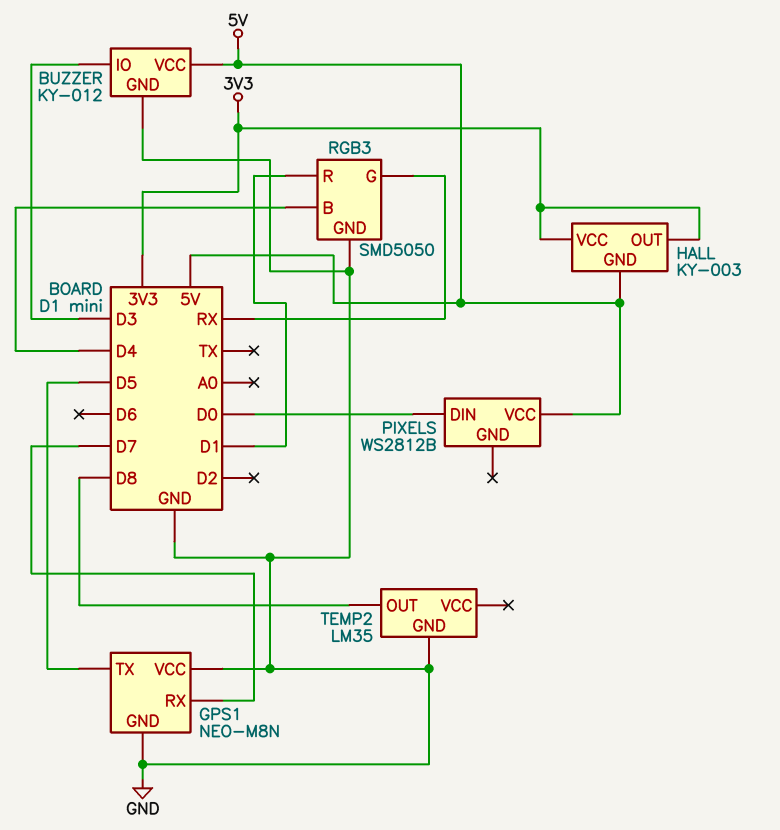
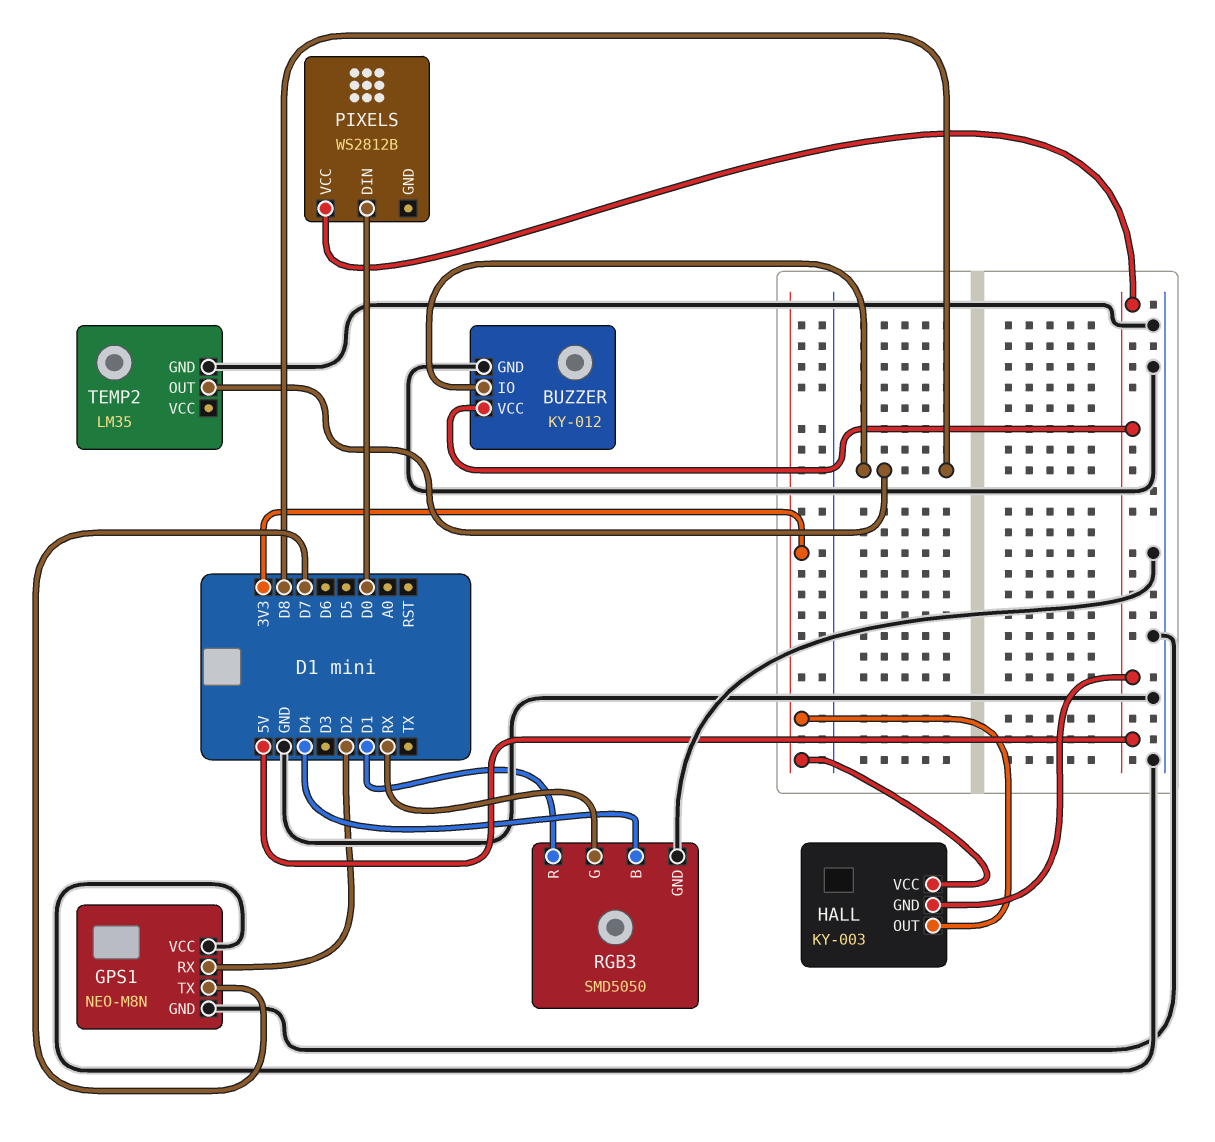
BUZZER pin IO: D3 -> D8
GPS1 pin RX: D7 -> D2
GPS1 pin TX: D5 -> D7

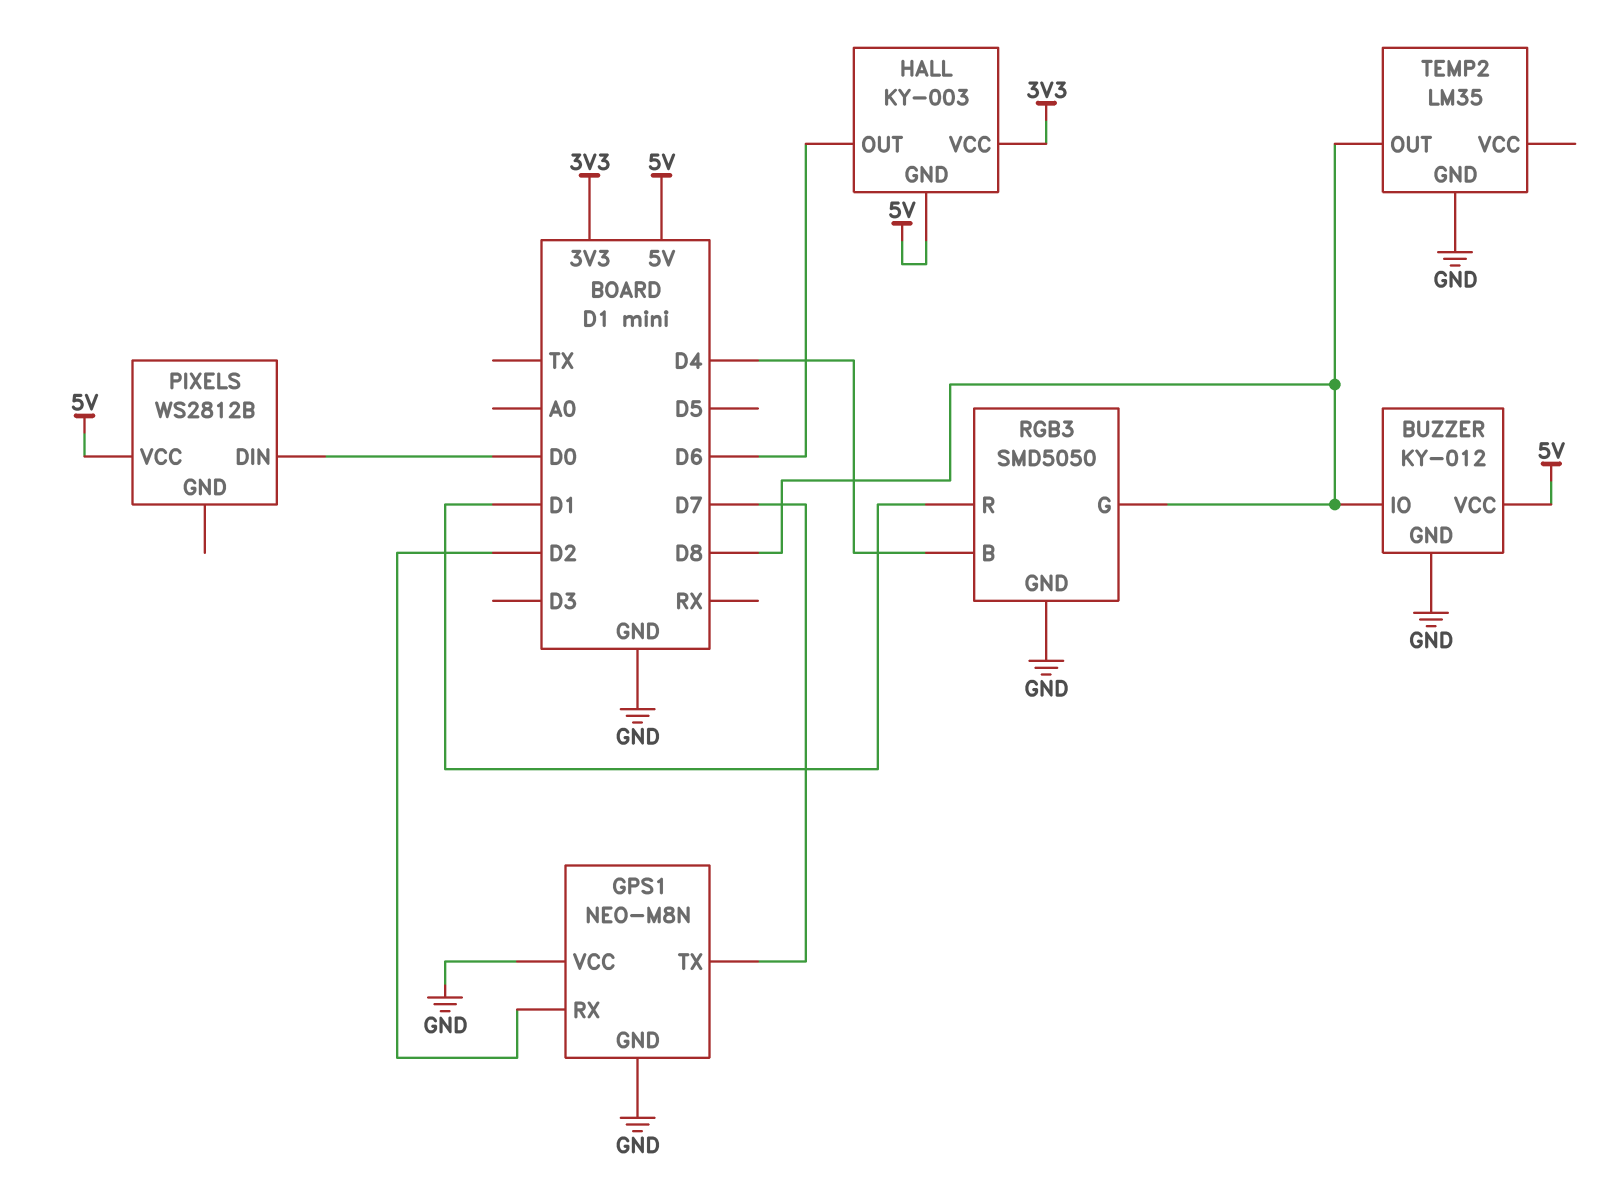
HALL pin OUT: 3V3 -> D6
RGB3 pin G: RX -> D8

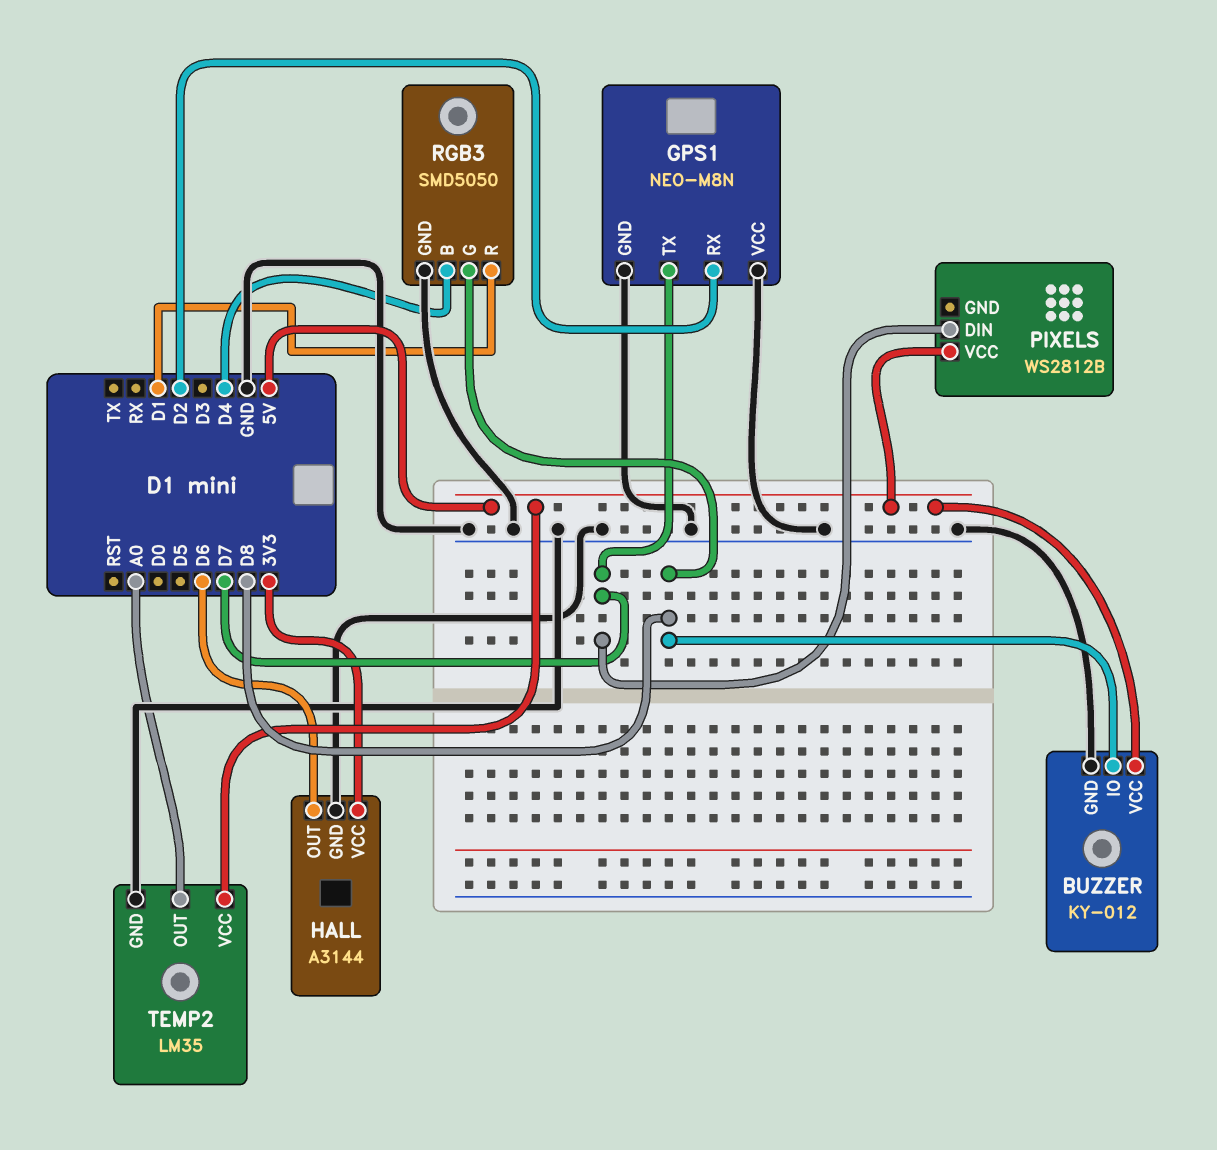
HALL: KY-003 -> A3144
HALL pin GND: 5V -> GND
PIXELS pin DIN: D0 -> D7
TEMP2 pin OUT: D8 -> A0
TEMP2 pin VCC: none -> 5V

